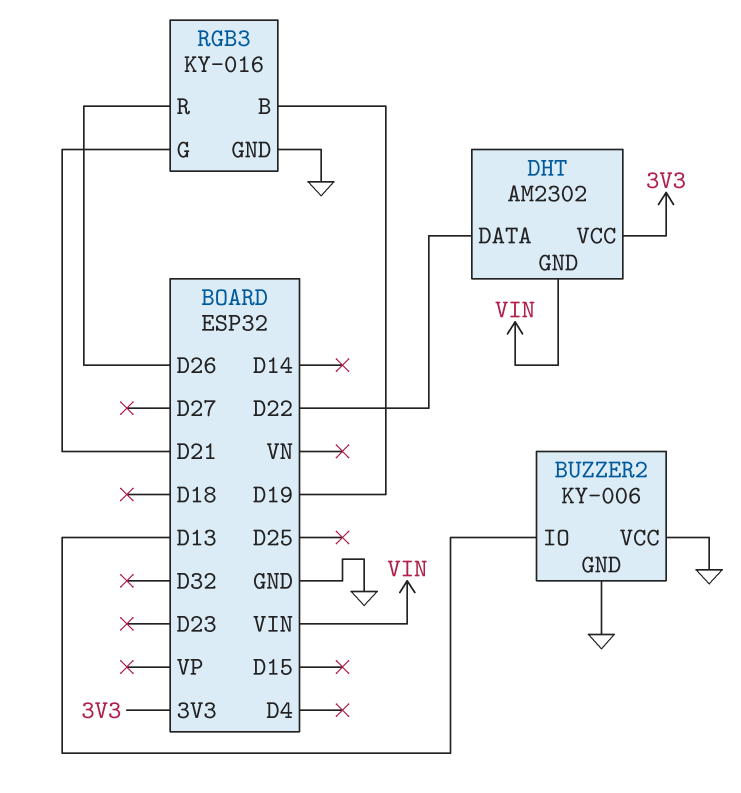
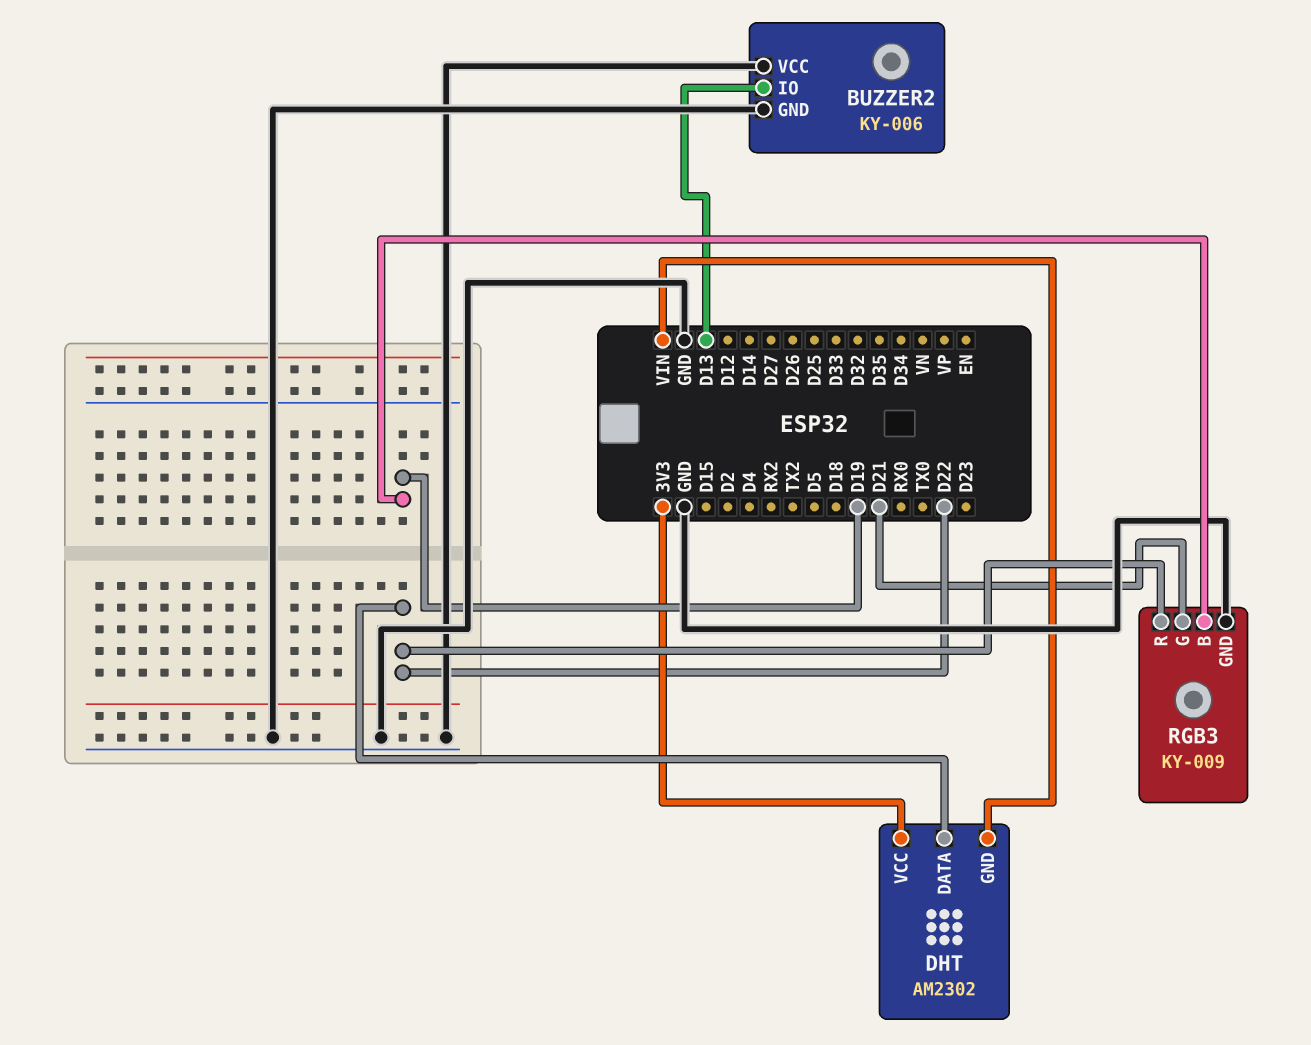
RGB3: KY-016 -> KY-009
RGB3 pin R: D26 -> D22

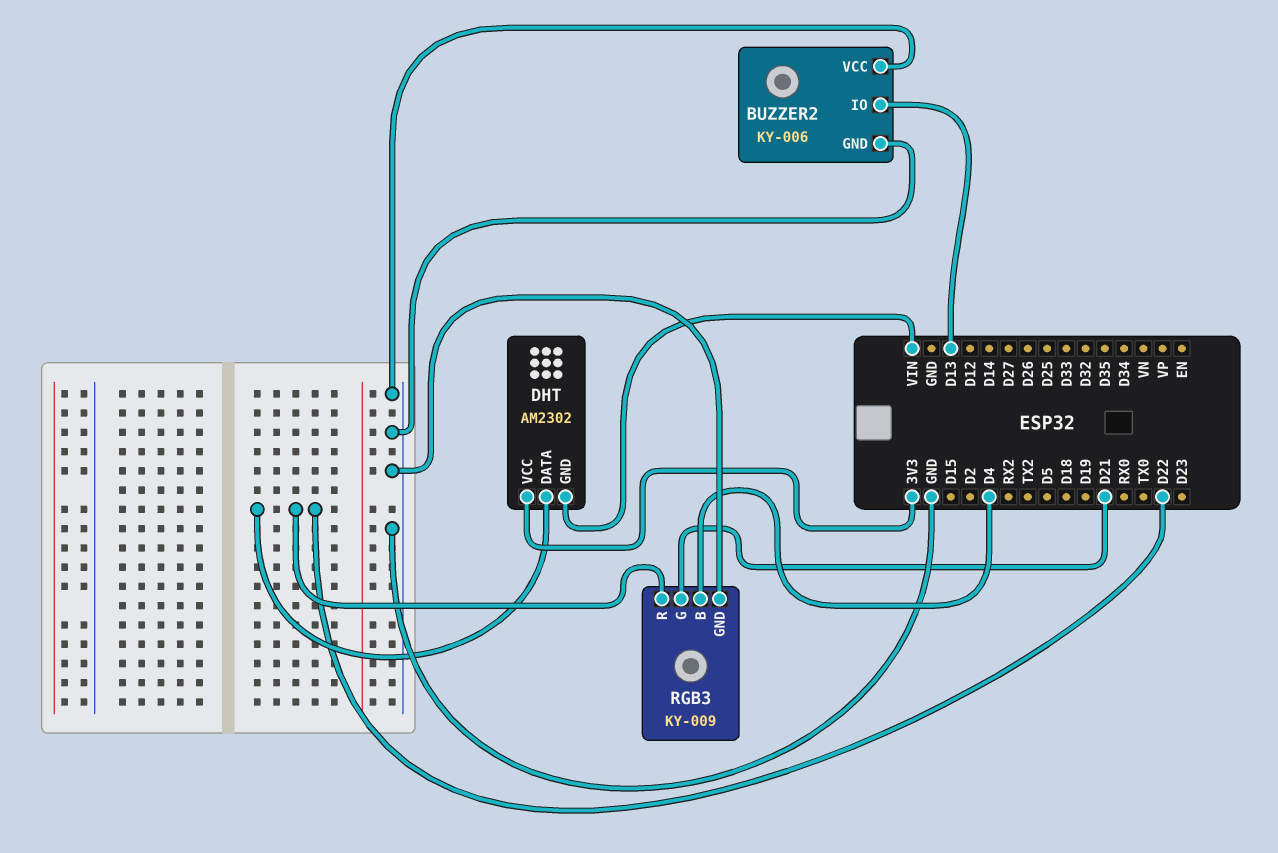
RGB3 pin B: D19 -> D4

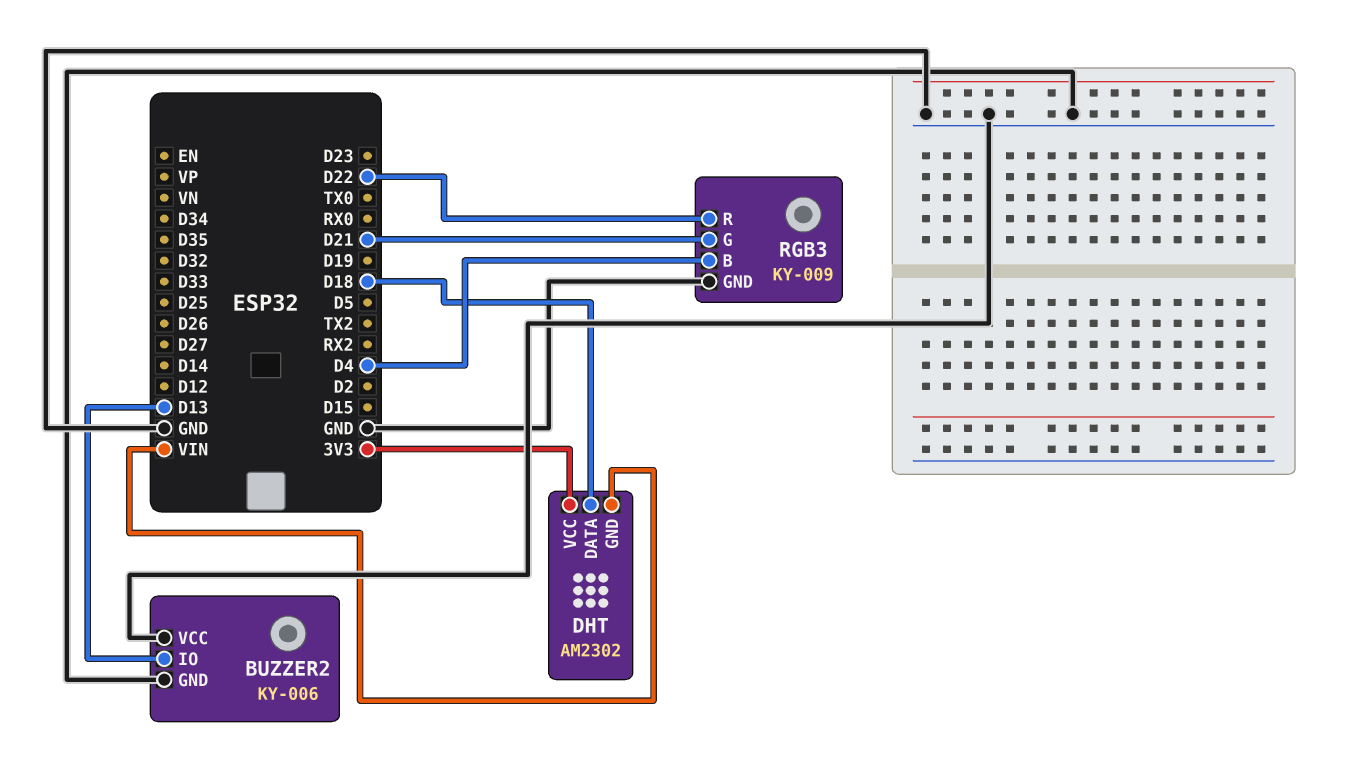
DHT pin DATA: D22 -> D18

